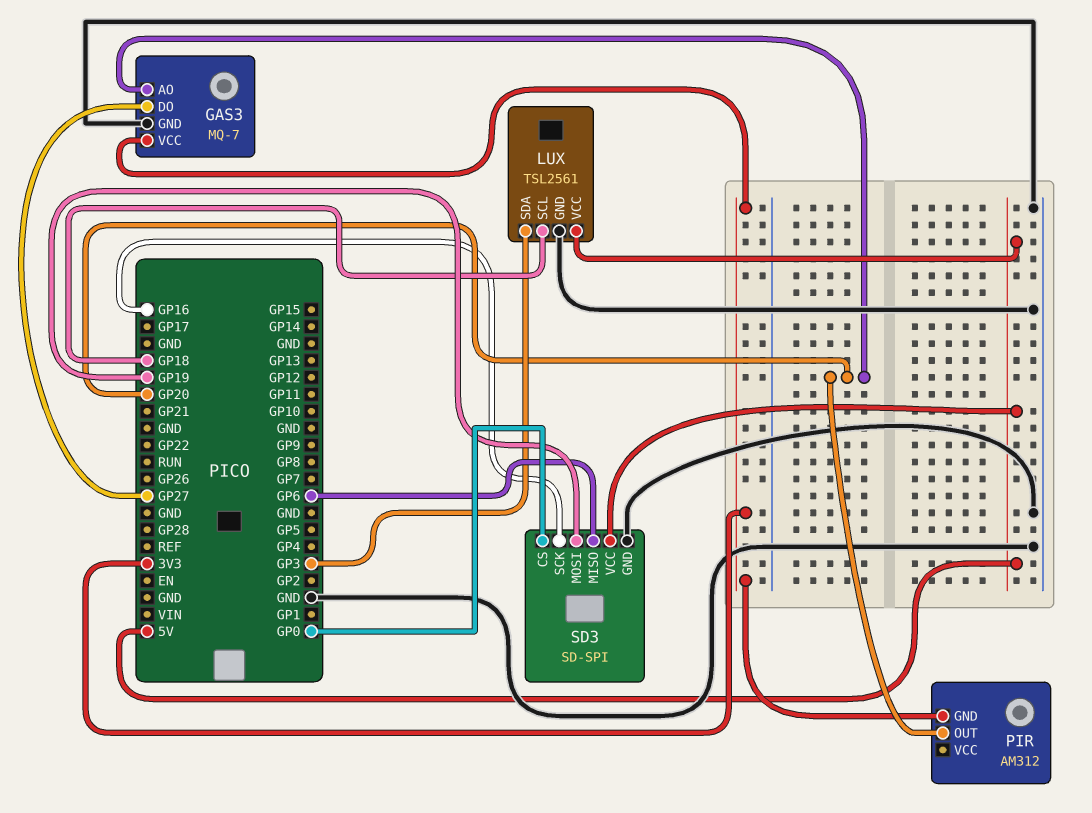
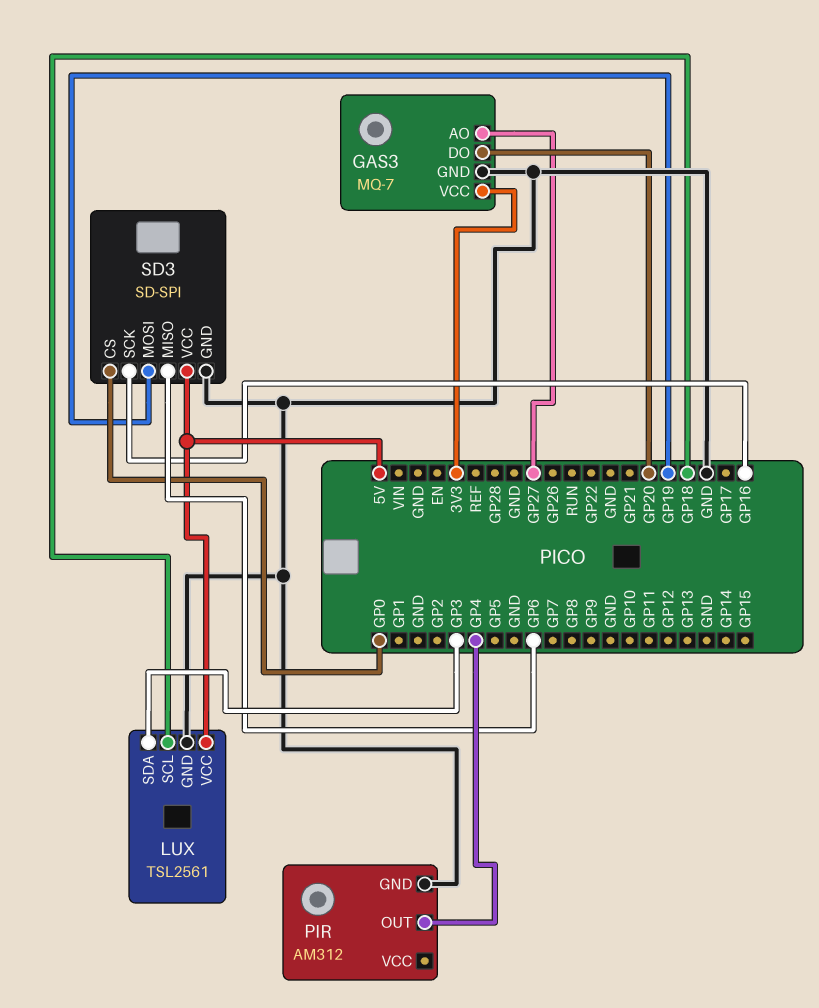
GAS3 pin AO: GP20 -> GP27
GAS3 pin DO: GP27 -> GP20
PIR pin GND: 3V3 -> GND
PIR pin OUT: GP20 -> GP4

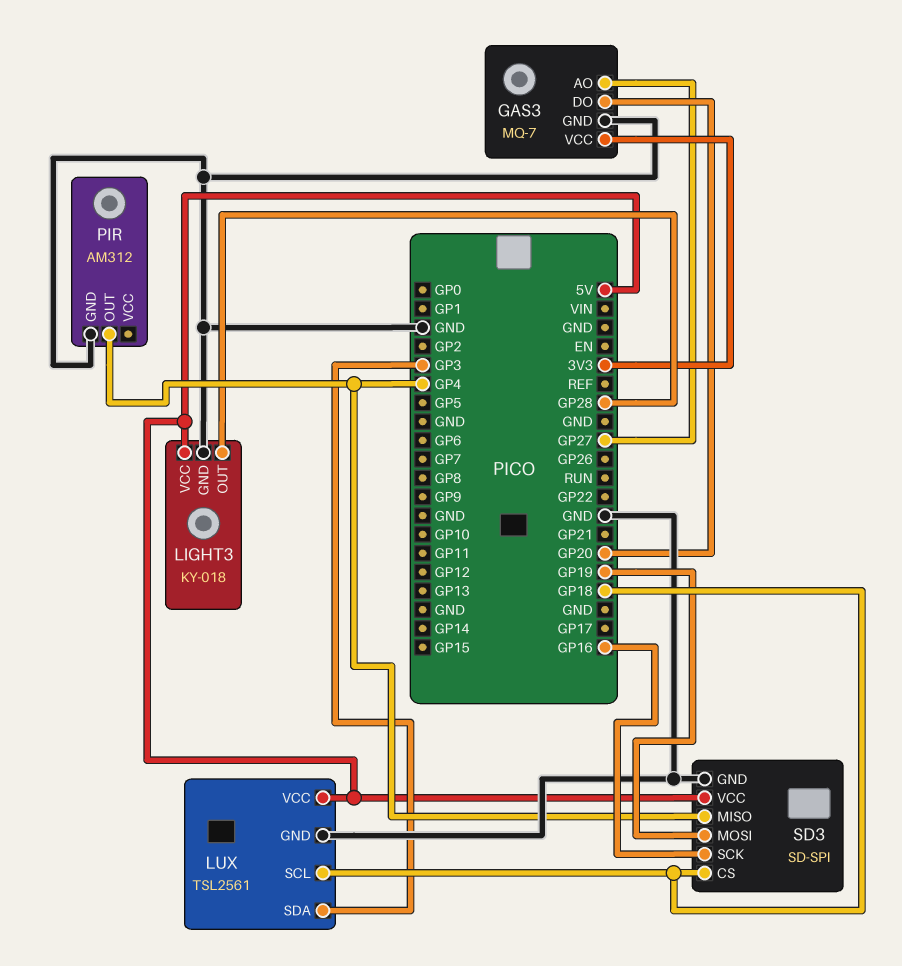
LIGHT3: none -> KY-018
LIGHT3 pin GND: none -> GND
LIGHT3 pin OUT: none -> GP28
LIGHT3 pin VCC: none -> 5V
SD3 pin CS: GP0 -> GP18
SD3 pin MISO: GP6 -> GP4

